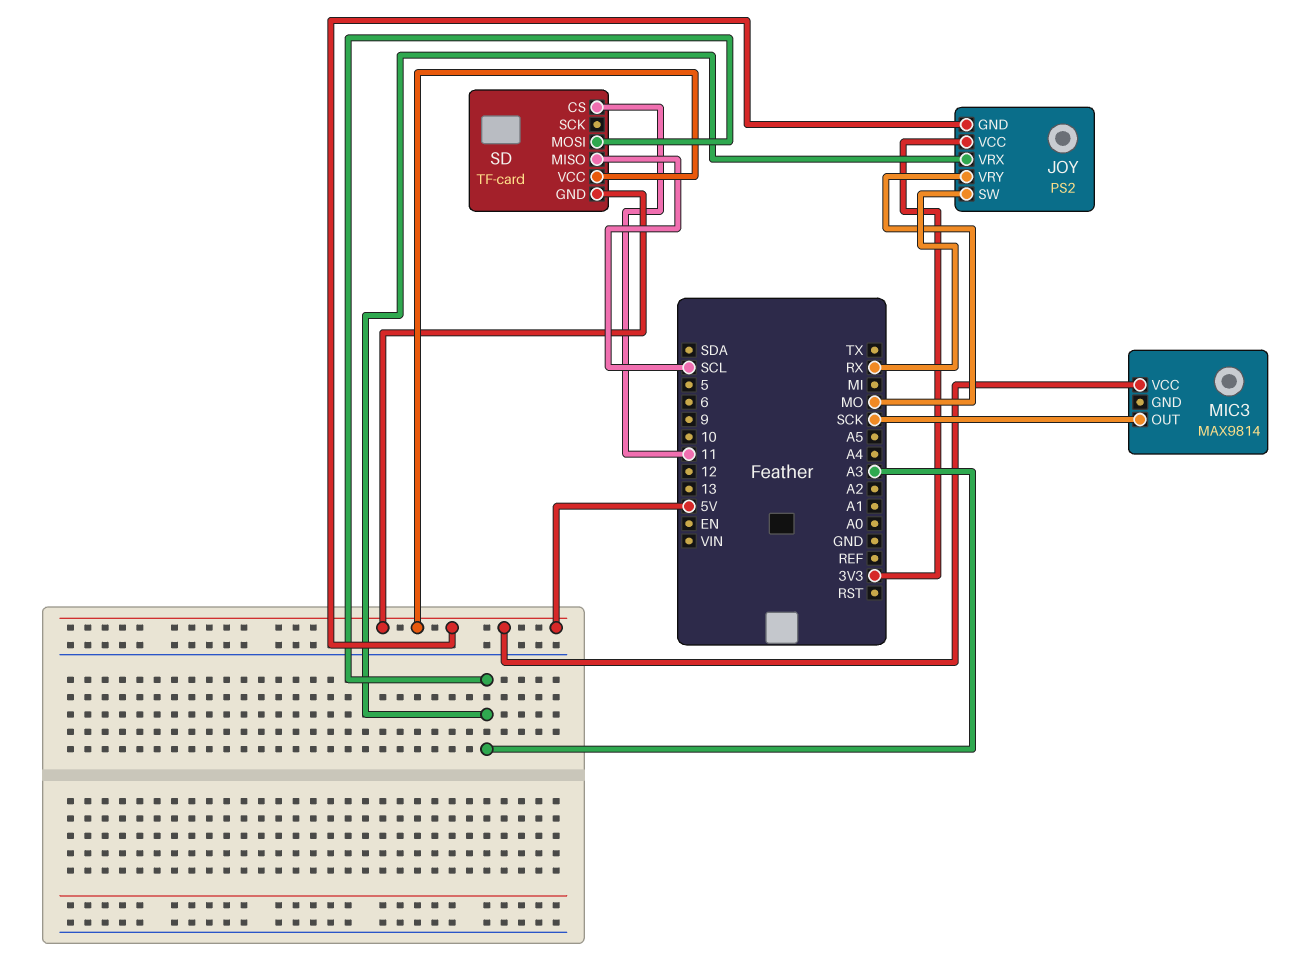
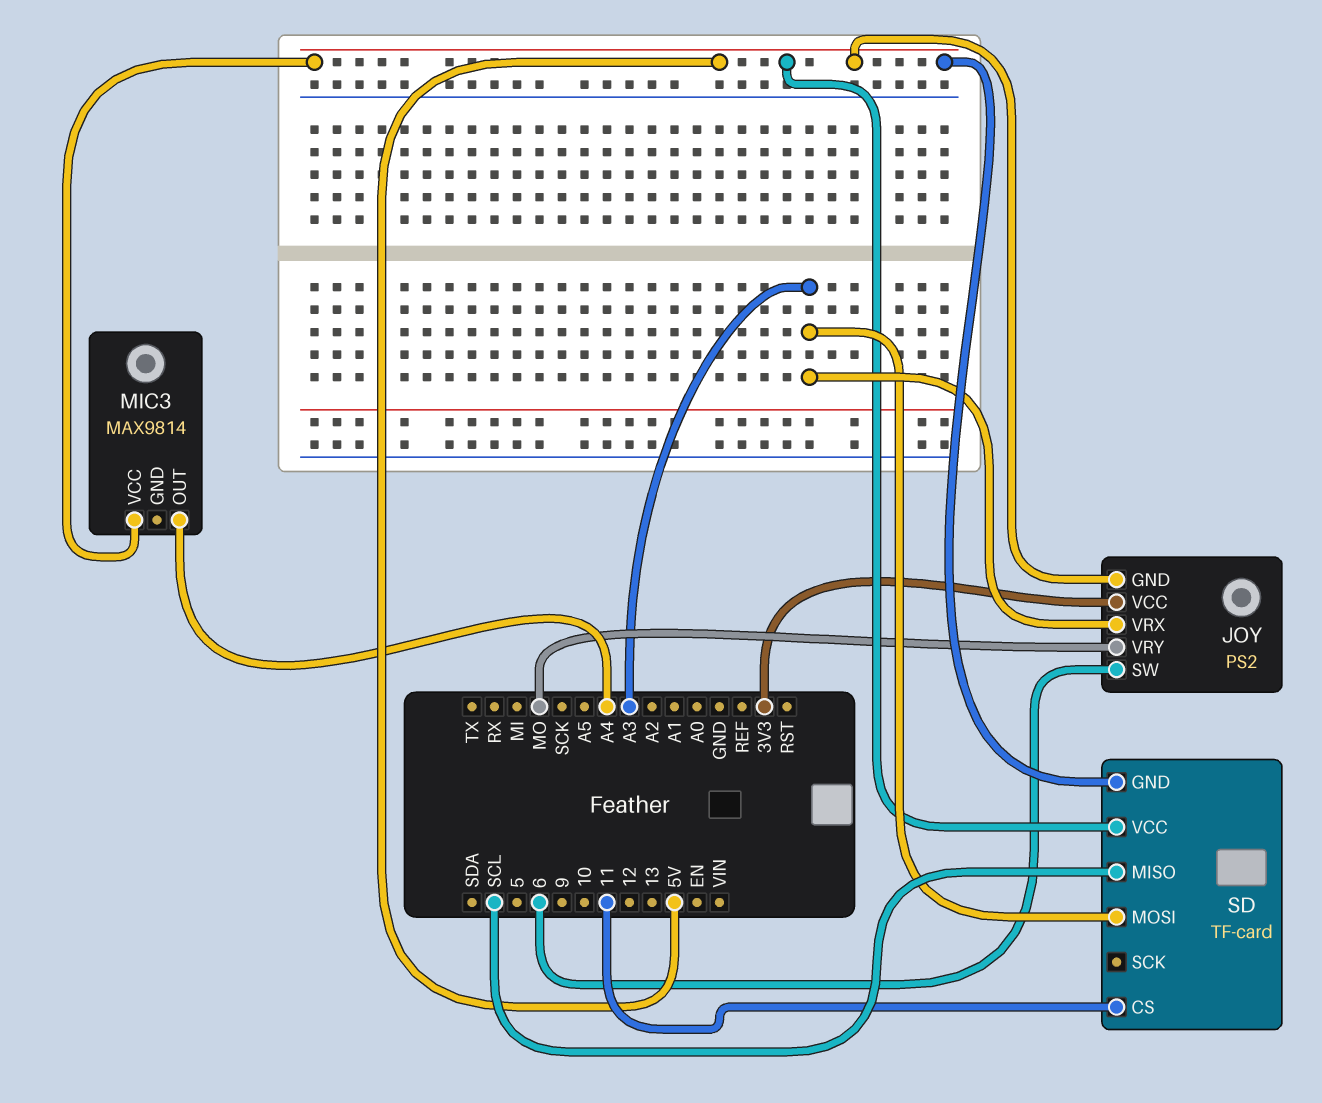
JOY pin SW: RX -> 6
MIC3 pin OUT: SCK -> A4

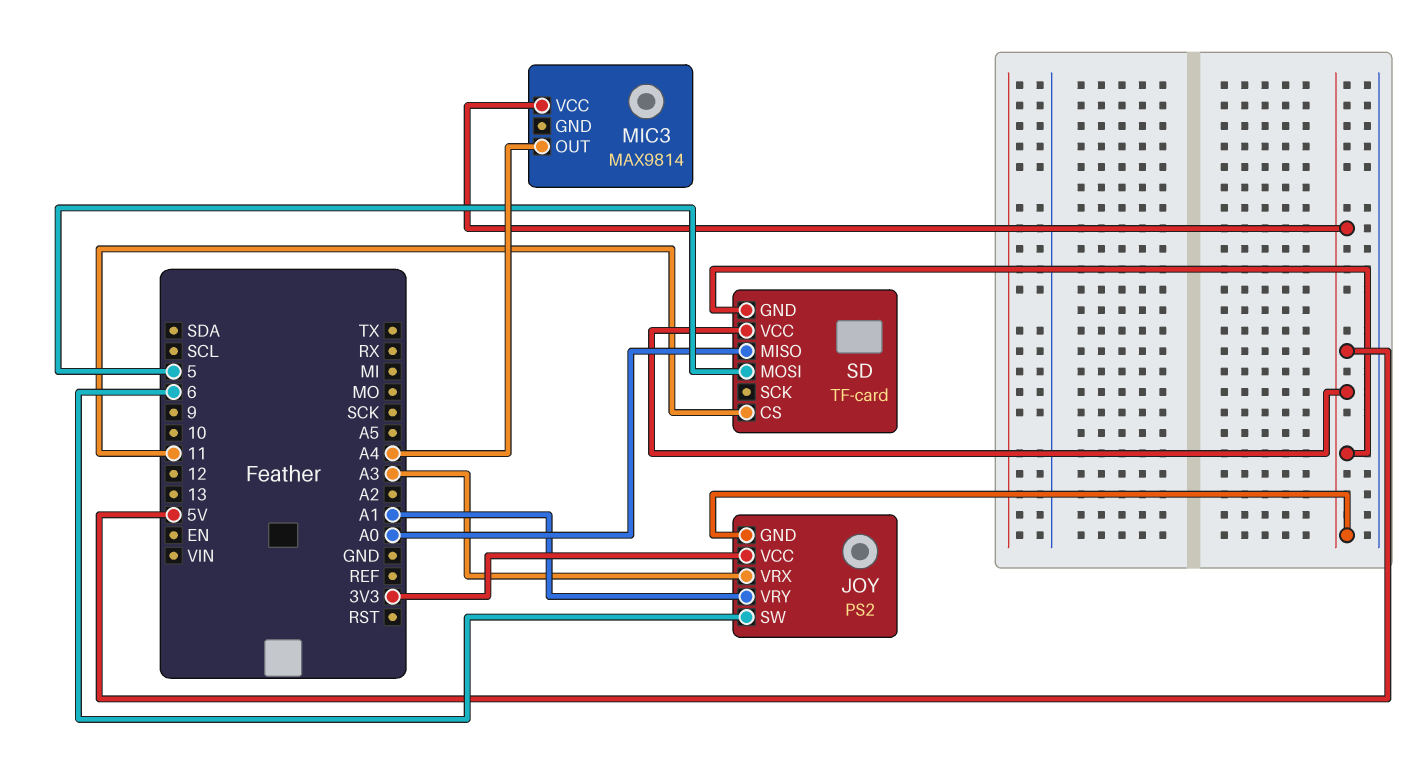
JOY pin VRY: MO -> A1
SD pin MISO: SCL -> A0
SD pin MOSI: A3 -> 5

